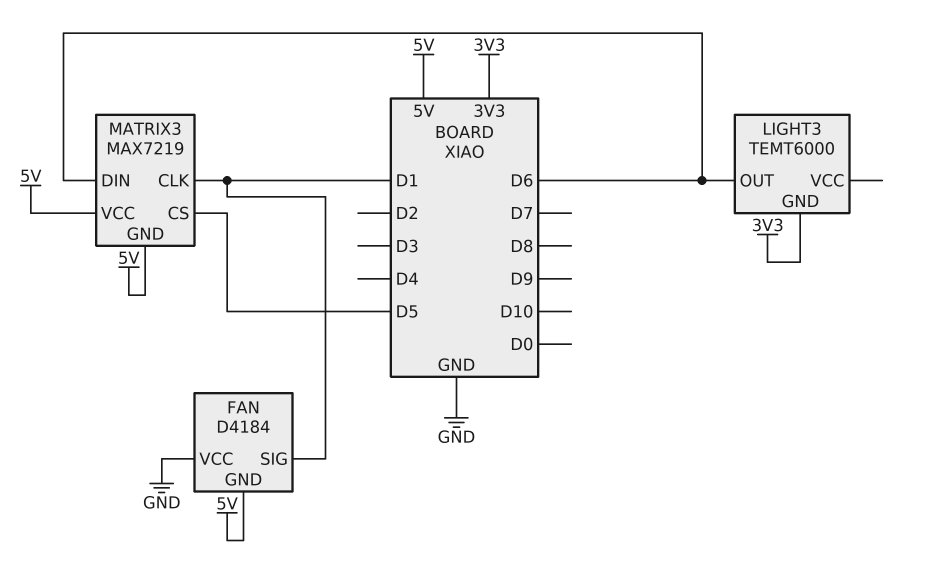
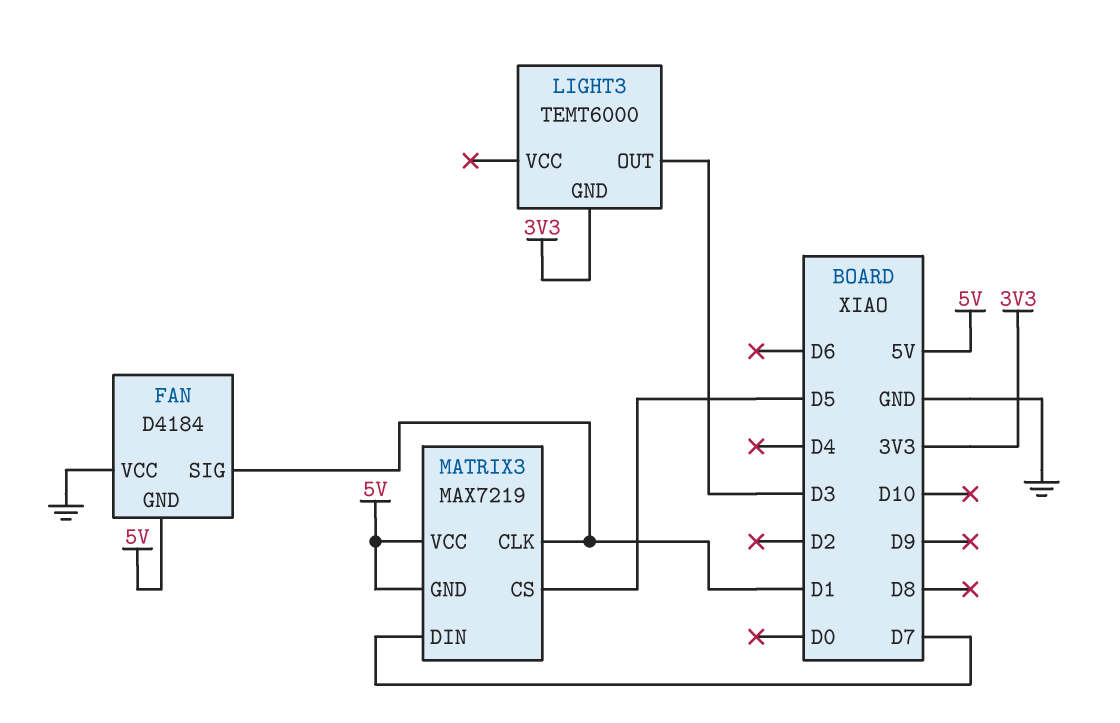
LIGHT3 pin OUT: D6 -> D3
MATRIX3 pin DIN: D6 -> D7

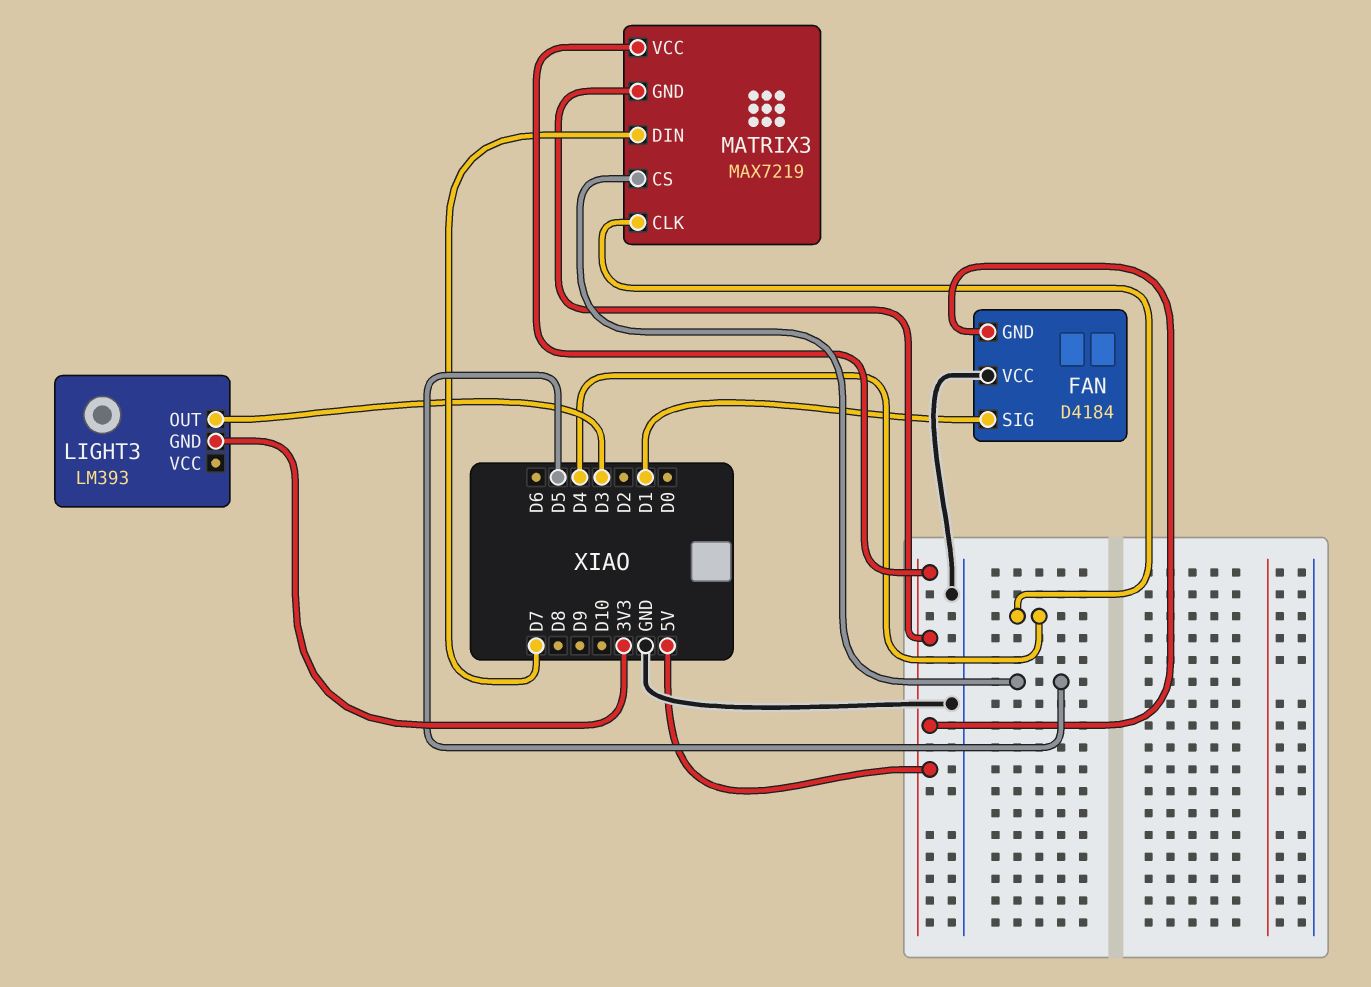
LIGHT3: TEMT6000 -> LM393
MATRIX3 pin CLK: D1 -> D4

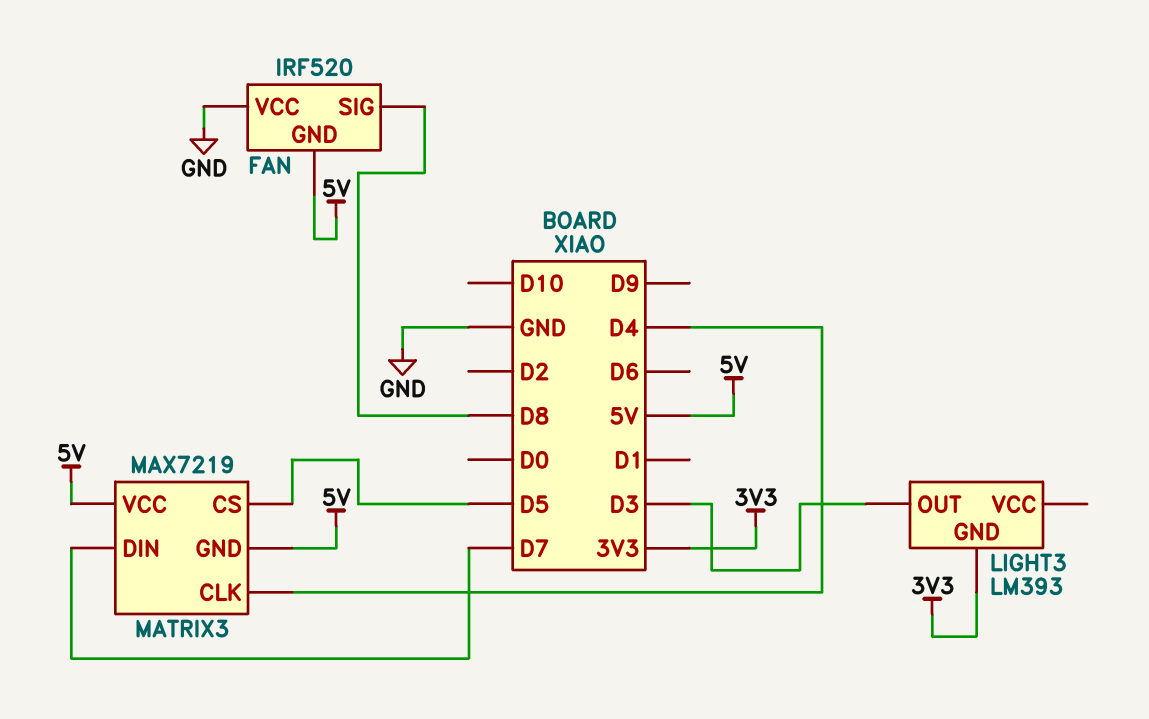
FAN: D4184 -> IRF520
FAN pin SIG: D1 -> D8

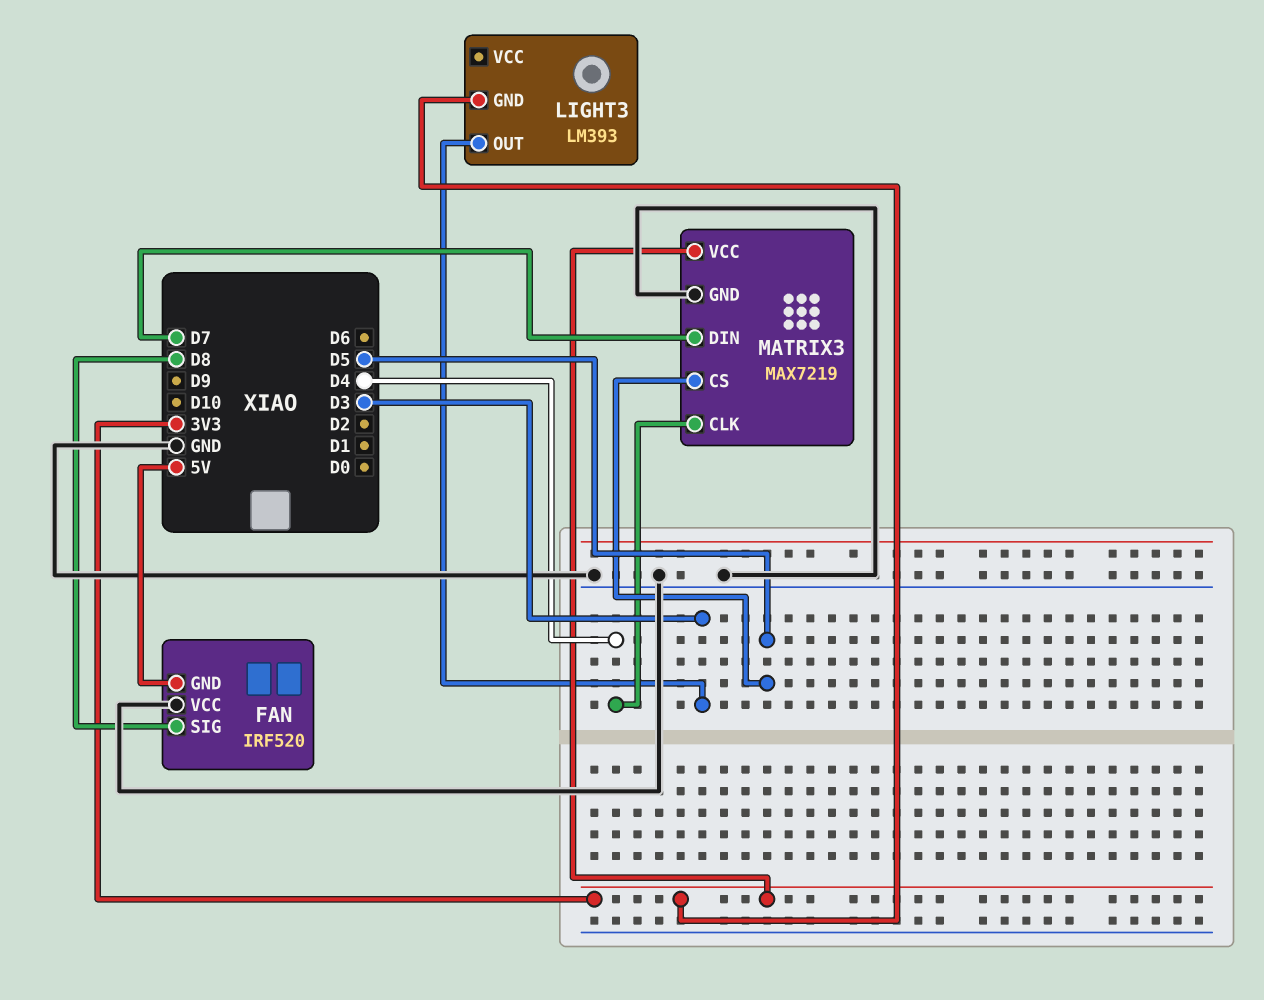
MATRIX3 pin GND: 5V -> GND
MATRIX3 pin VCC: 5V -> 3V3

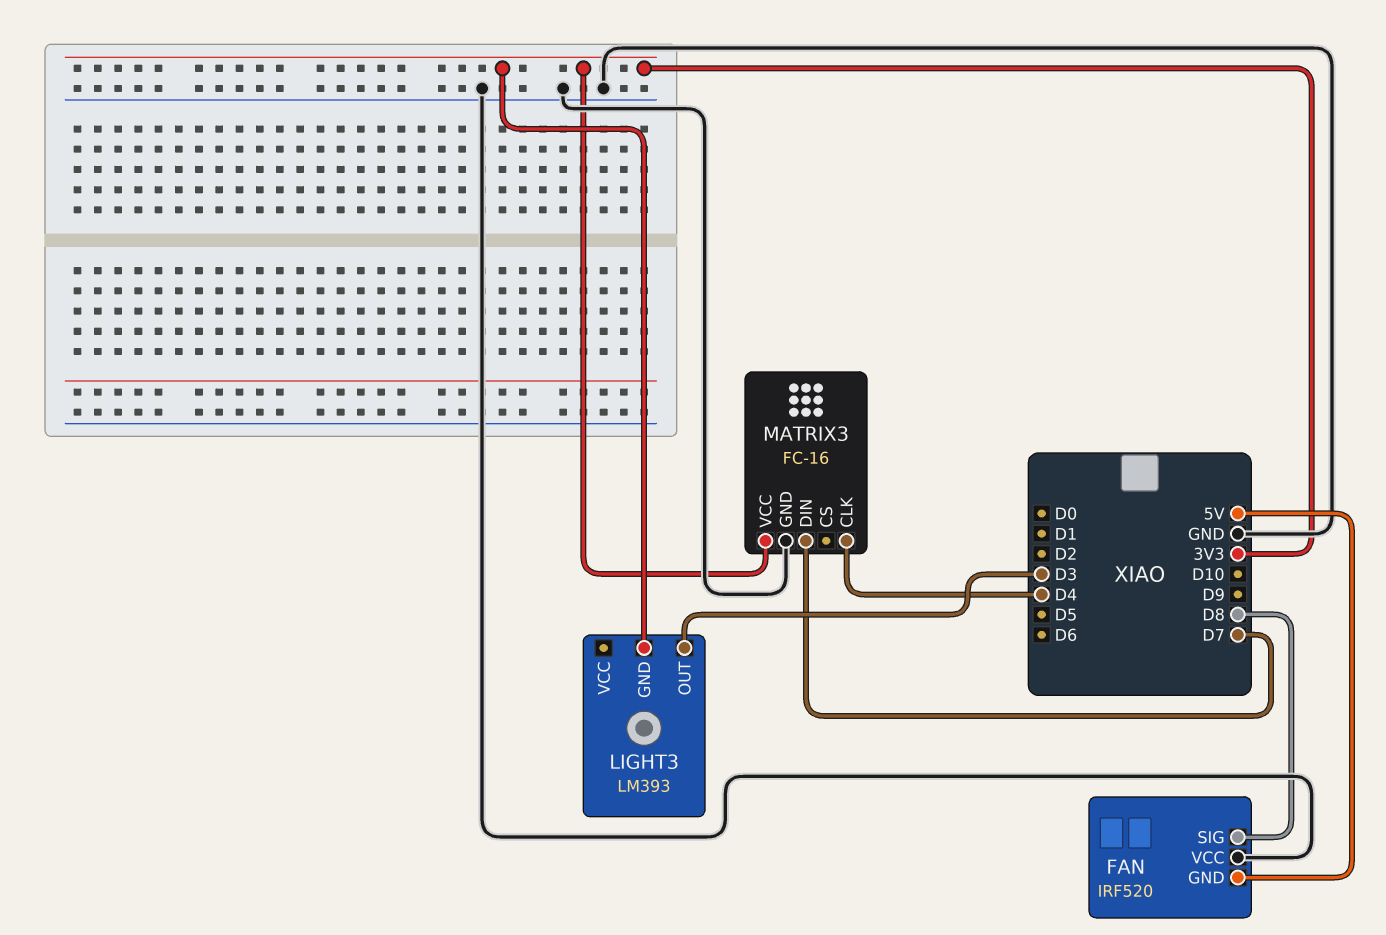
MATRIX3: MAX7219 -> FC-16
MATRIX3 pin CS: D5 -> none

